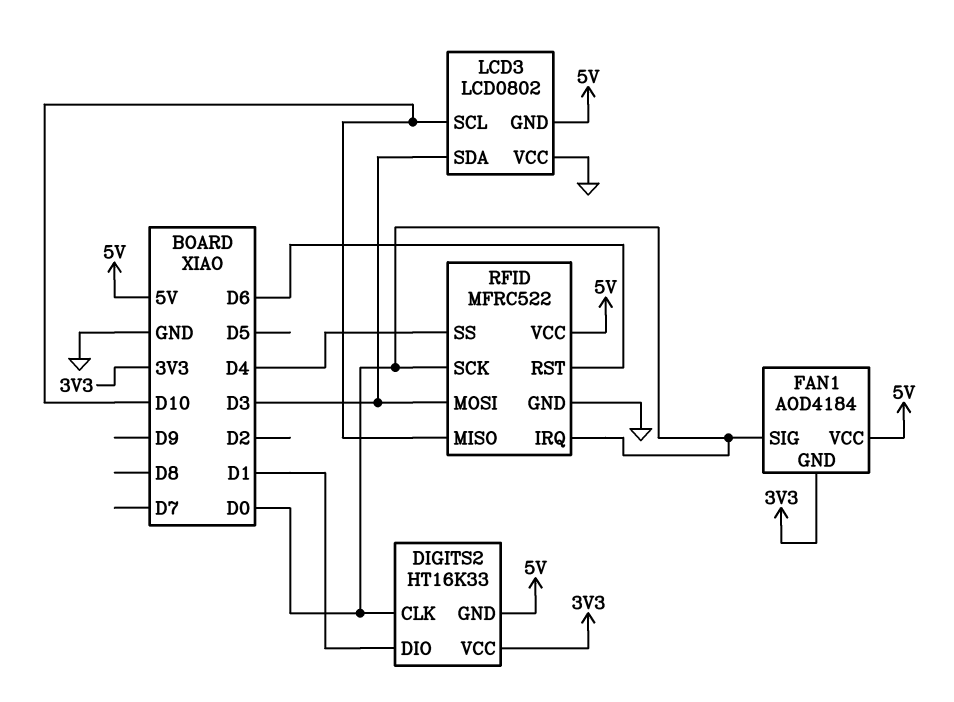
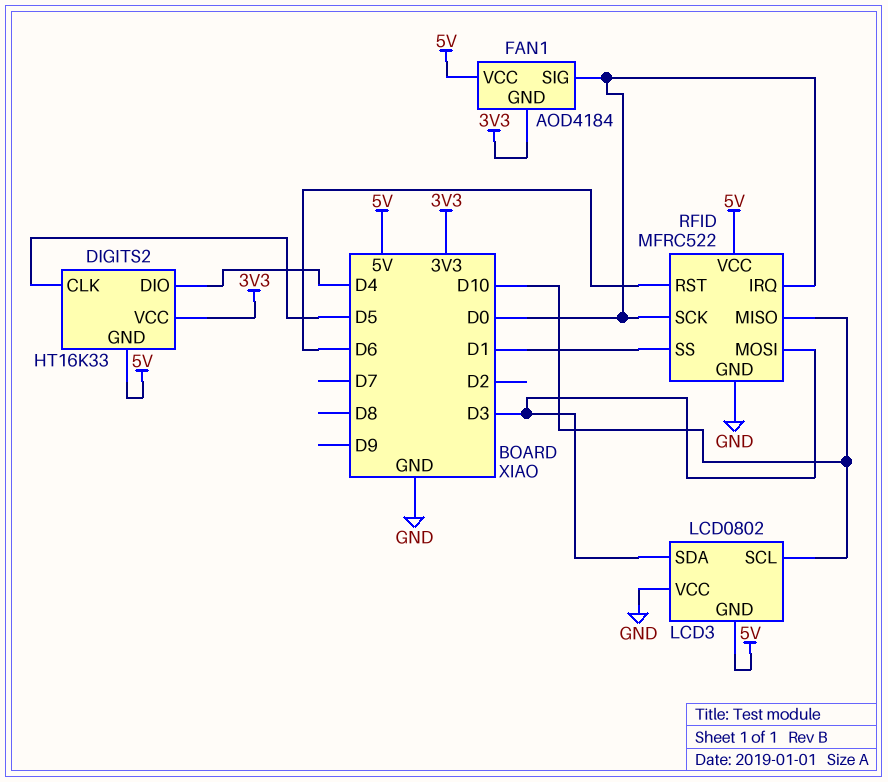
DIGITS2 pin CLK: D0 -> D5
DIGITS2 pin DIO: D1 -> D4
RFID pin SS: D4 -> D1

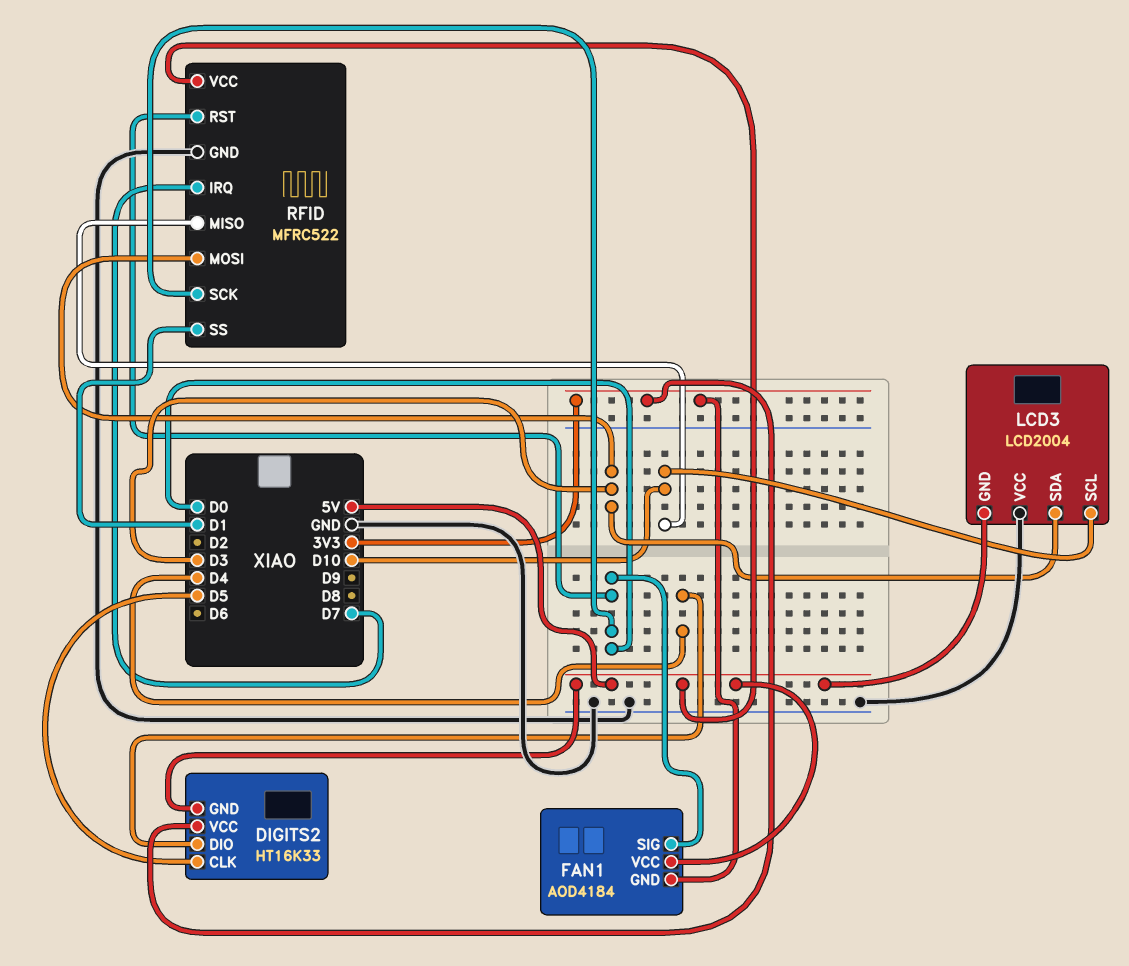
LCD3: LCD0802 -> LCD2004
RFID pin IRQ: D0 -> D7
RFID pin RST: D6 -> D0

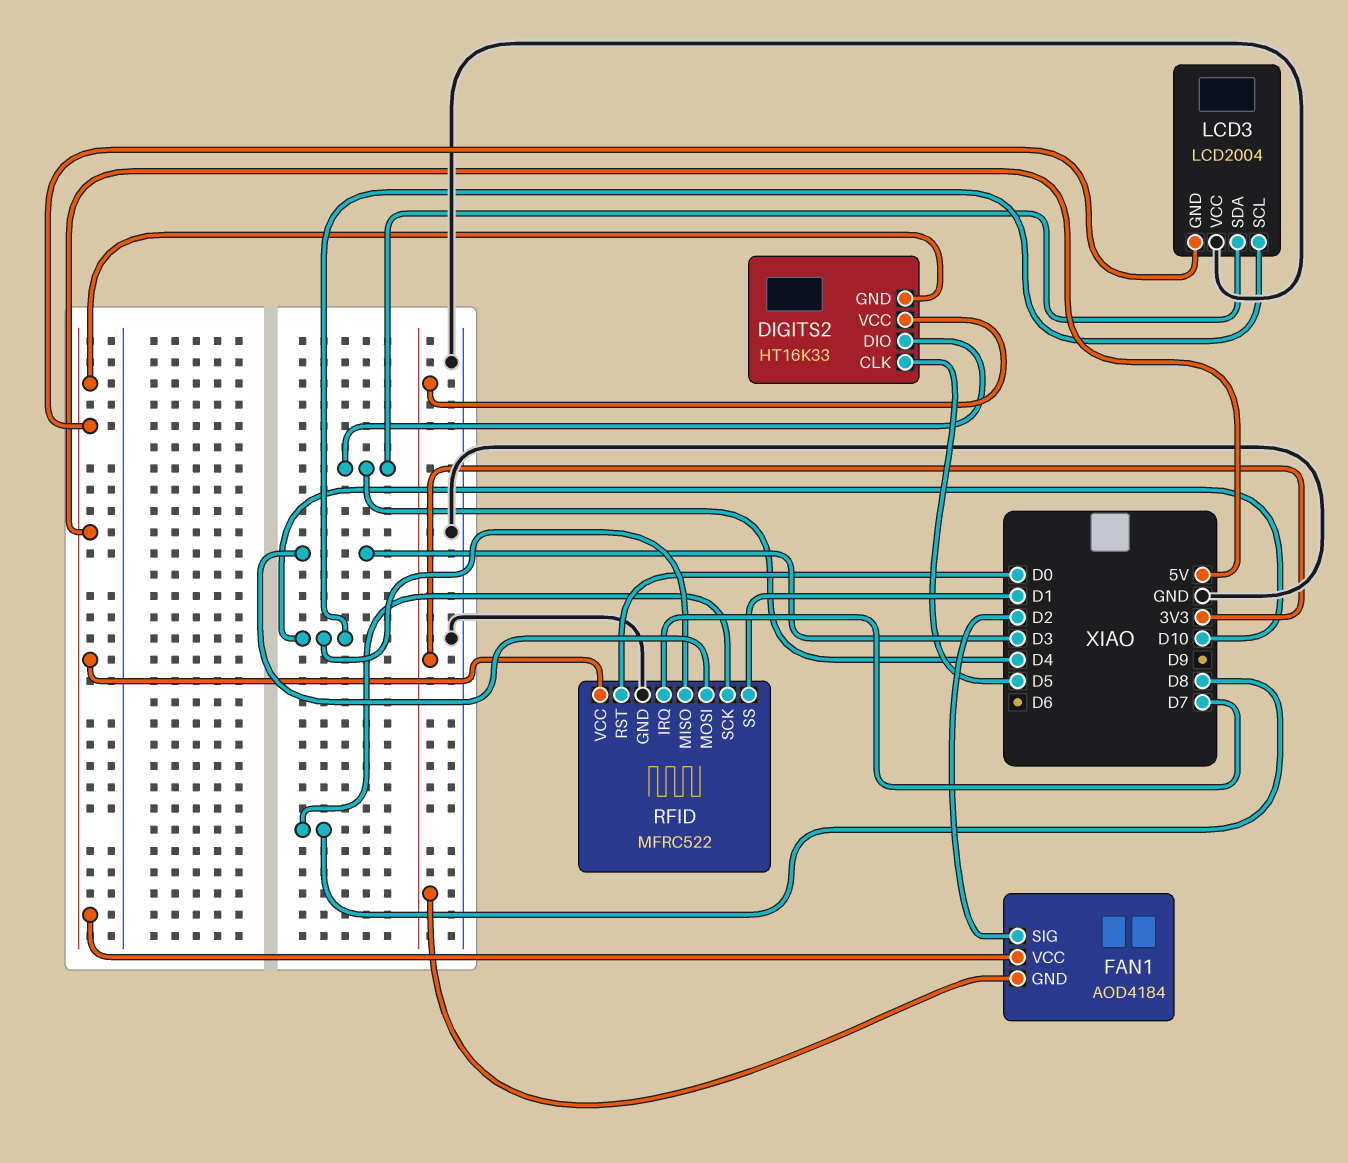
FAN1 pin SIG: D0 -> D2
LCD3 pin SDA: D3 -> D4
RFID pin SCK: D0 -> D8

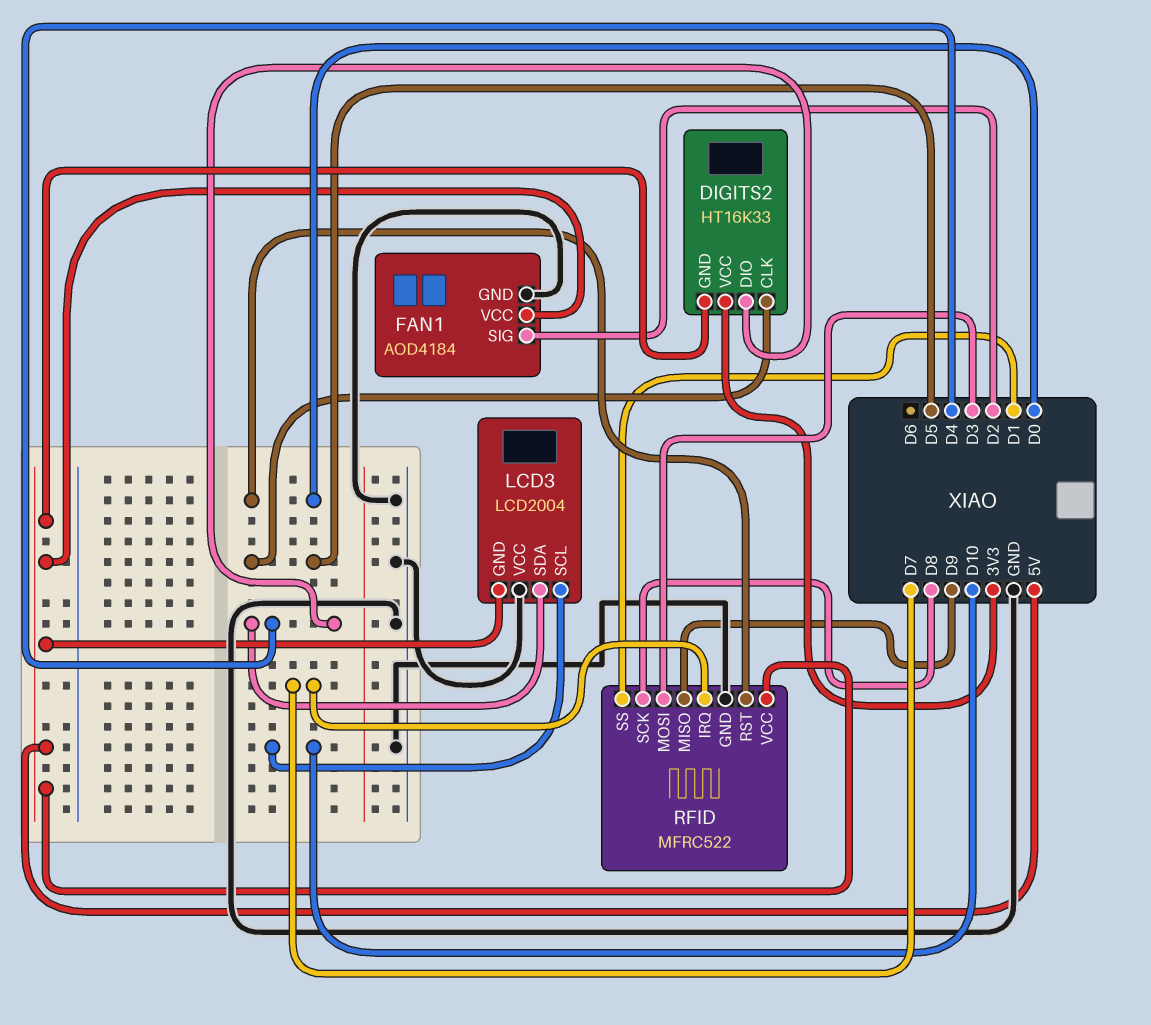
FAN1 pin GND: 3V3 -> GND
RFID pin MISO: D10 -> D9

